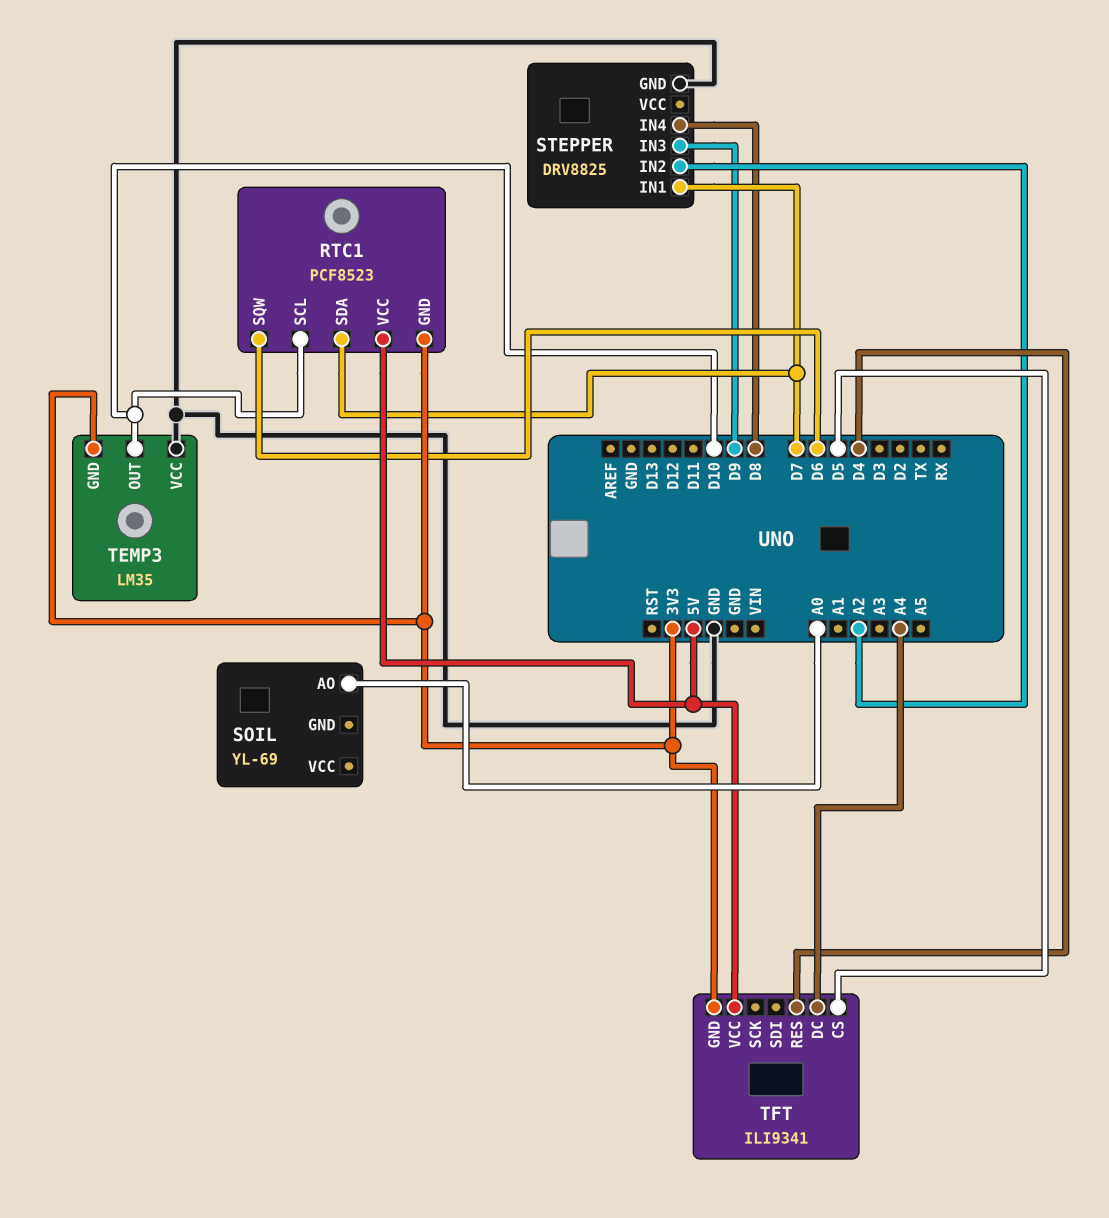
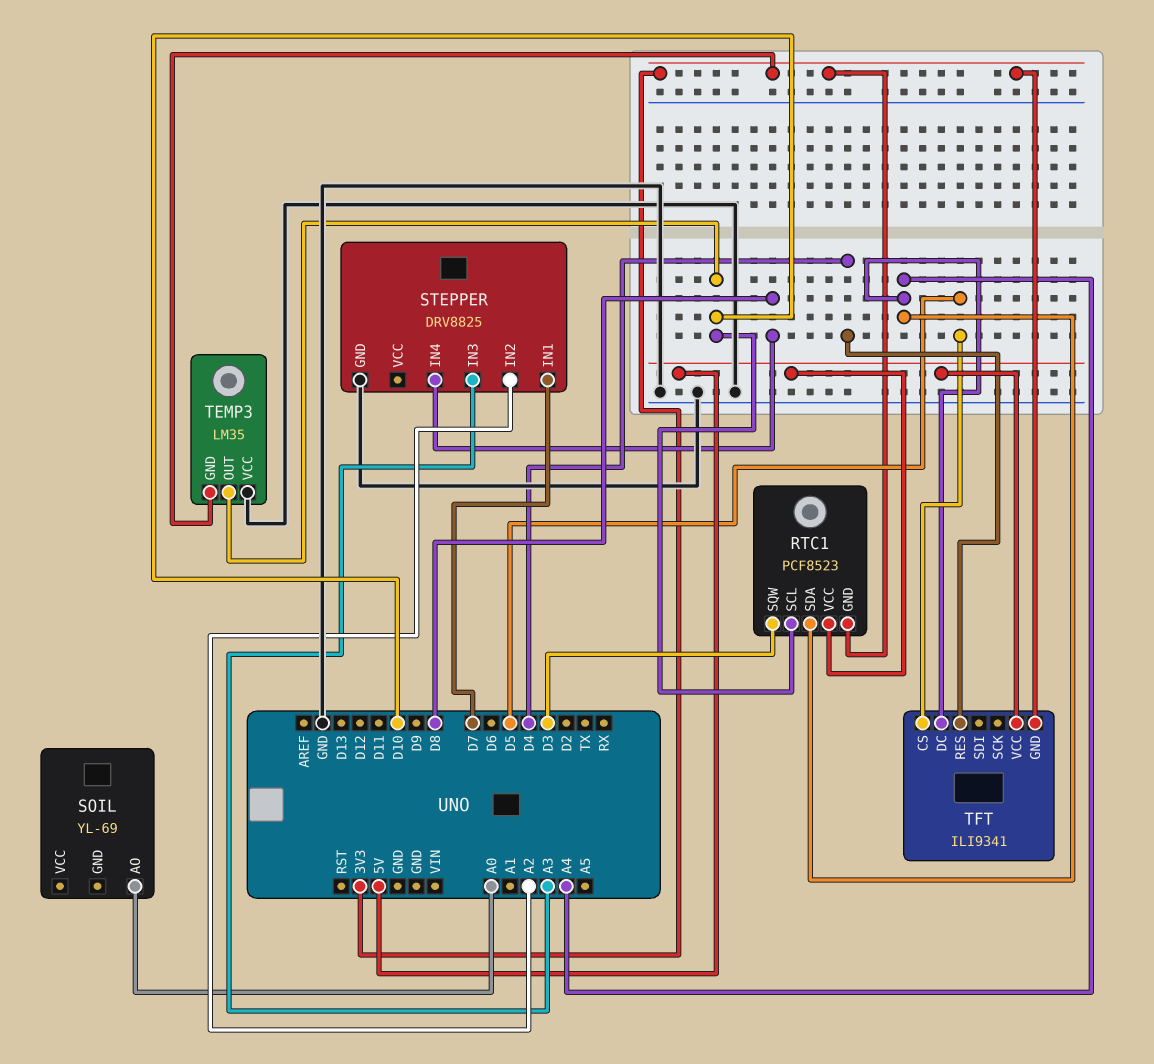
RTC1 pin SDA: D7 -> A4
RTC1 pin SQW: D6 -> D3
STEPPER pin IN3: D9 -> A3

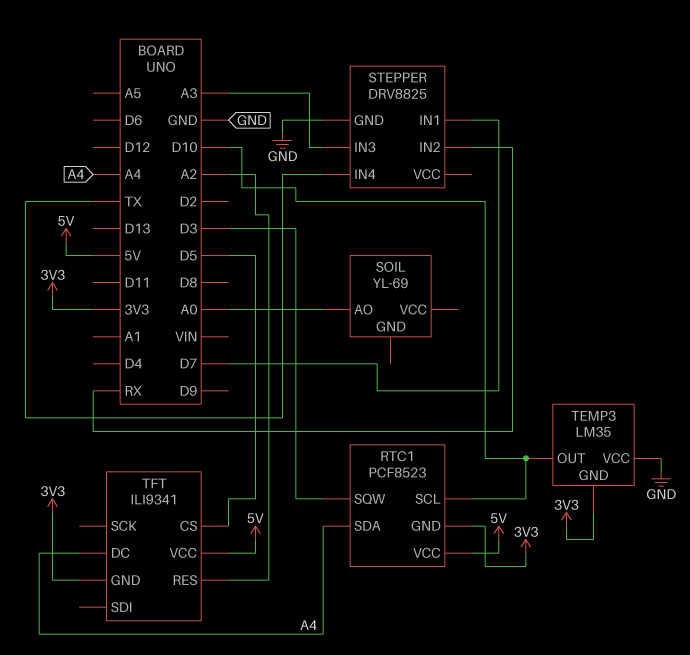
STEPPER pin IN2: A2 -> RX
STEPPER pin IN4: D8 -> TX
TFT pin RES: D4 -> A2

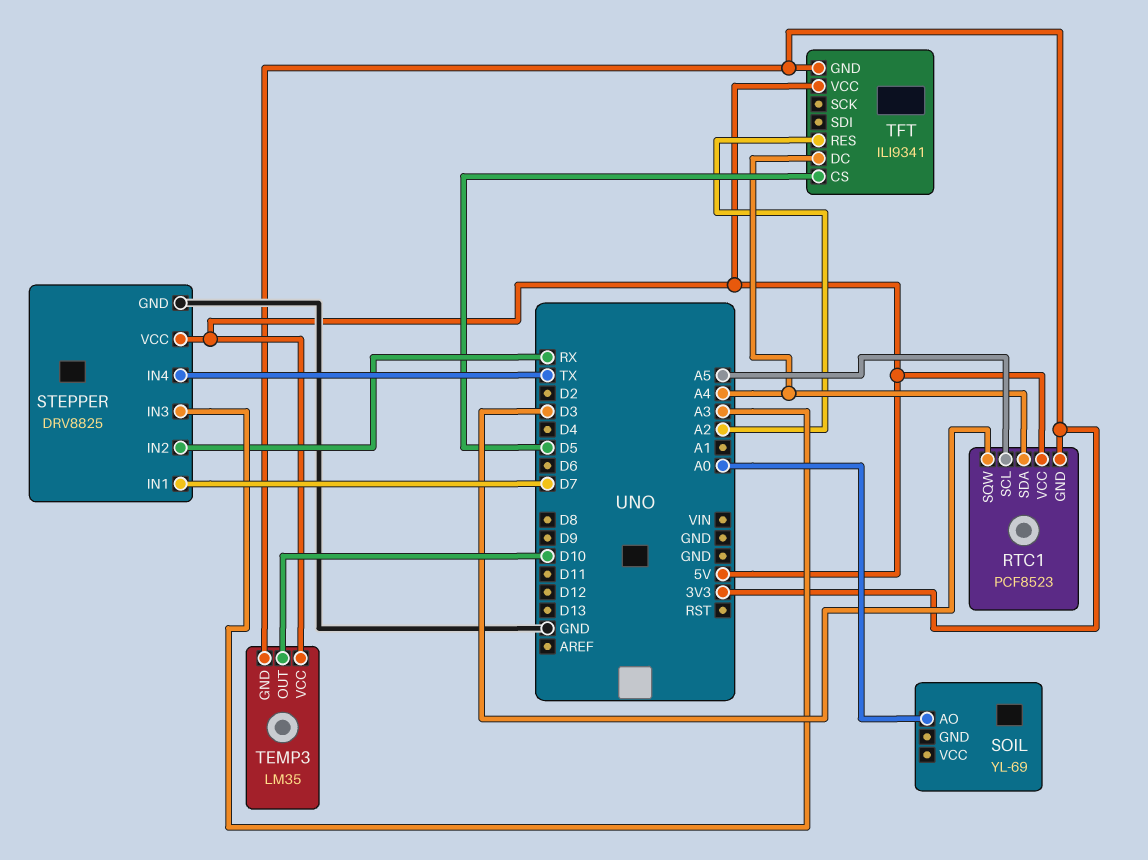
RTC1 pin SCL: D10 -> A5
STEPPER pin VCC: none -> 5V
TEMP3 pin VCC: GND -> 5V

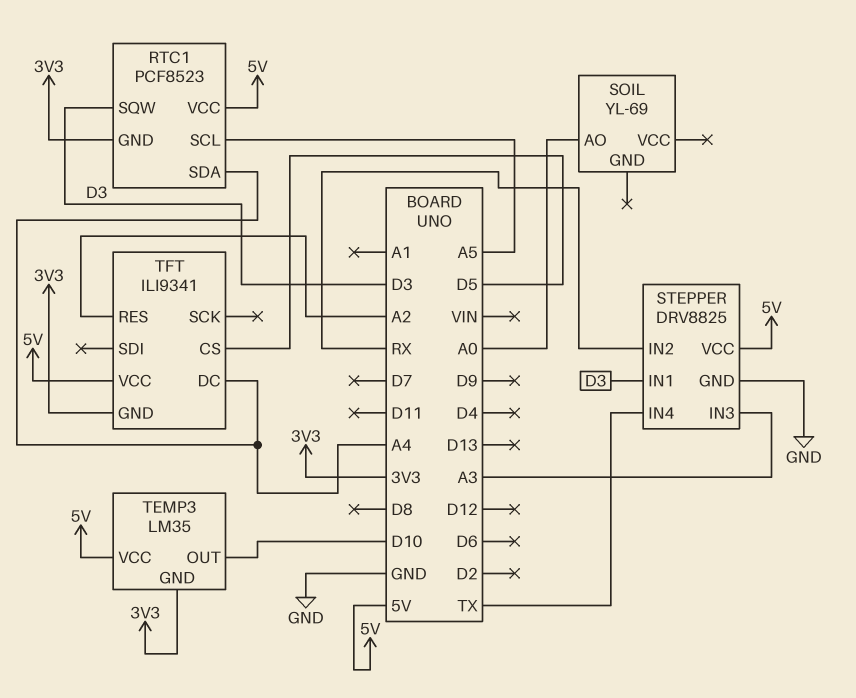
STEPPER pin IN1: D7 -> D3

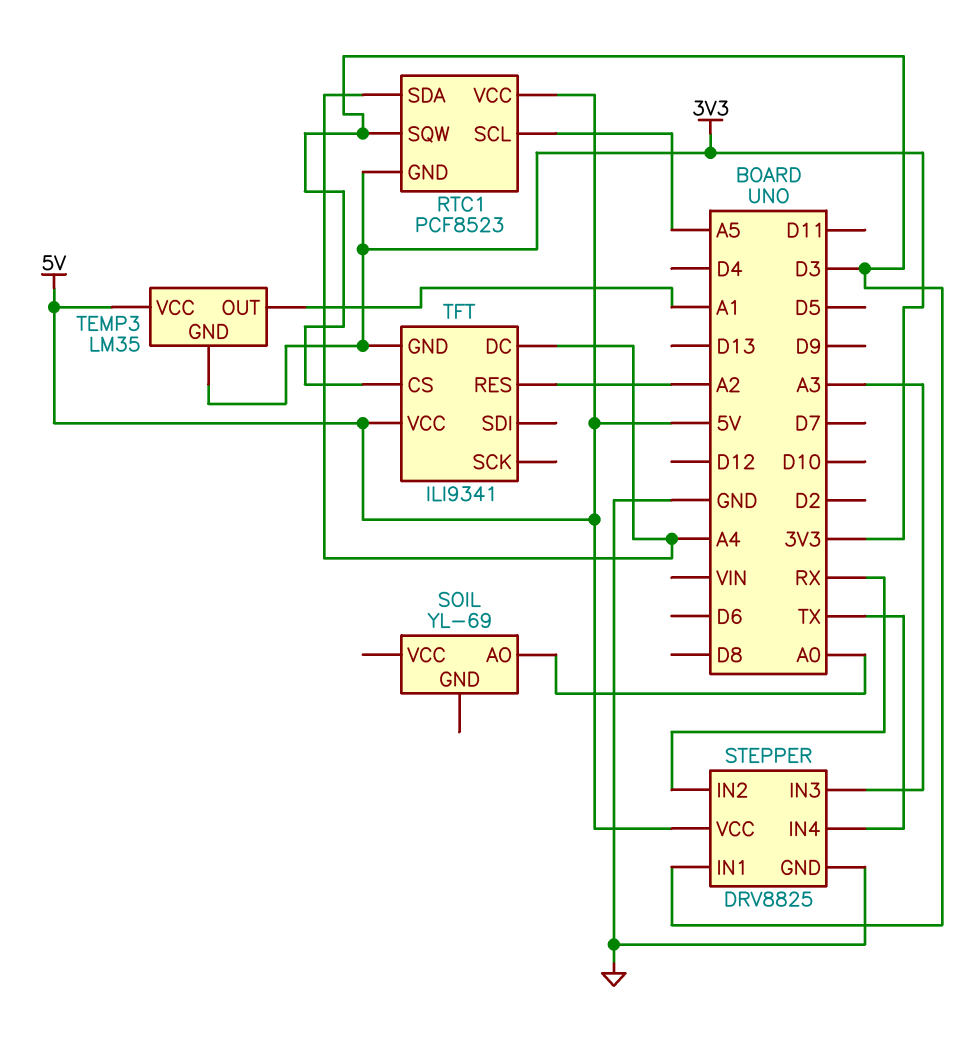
TEMP3 pin OUT: D10 -> A1
TFT pin CS: D5 -> D3

